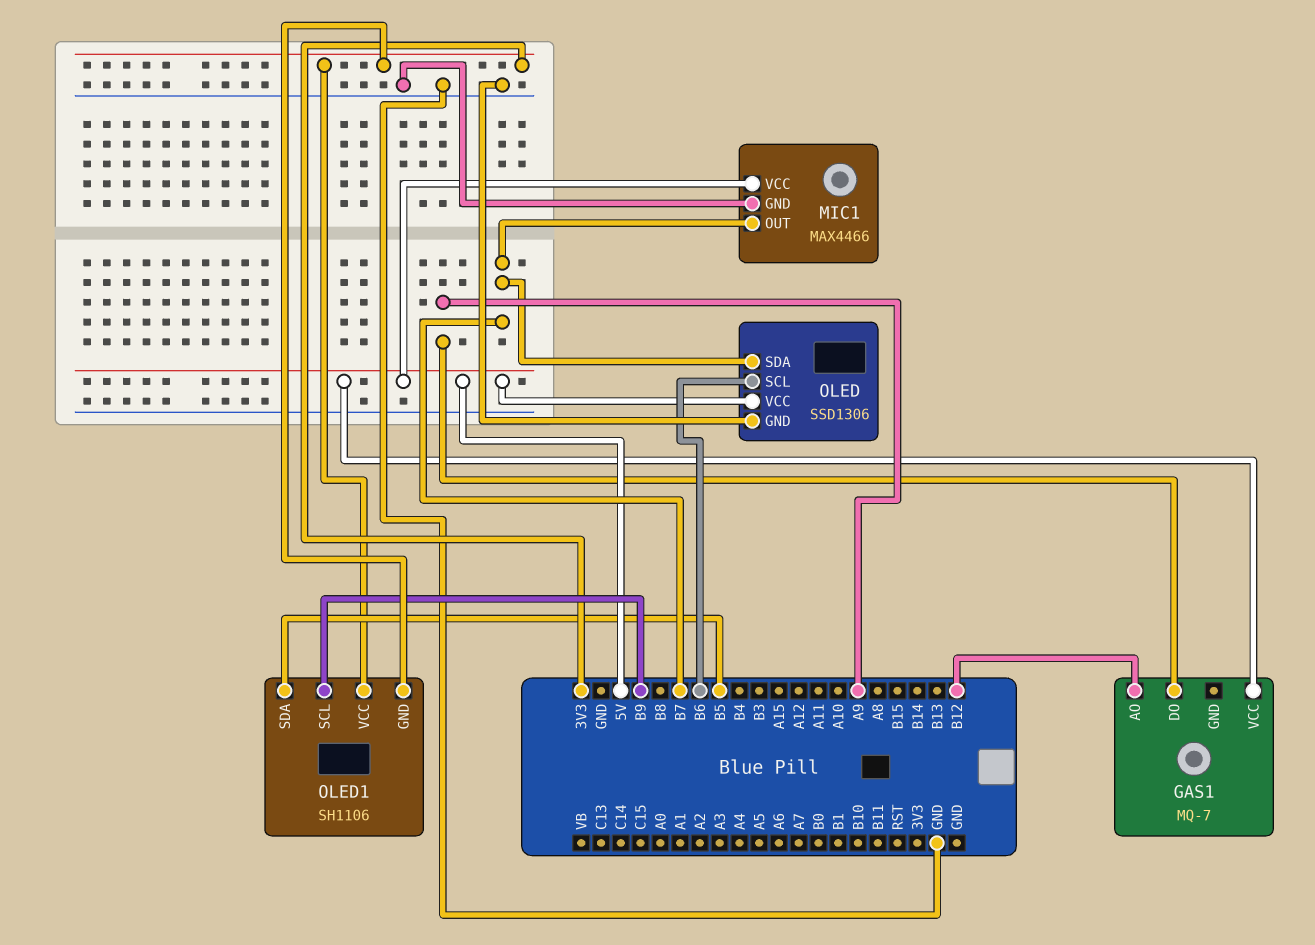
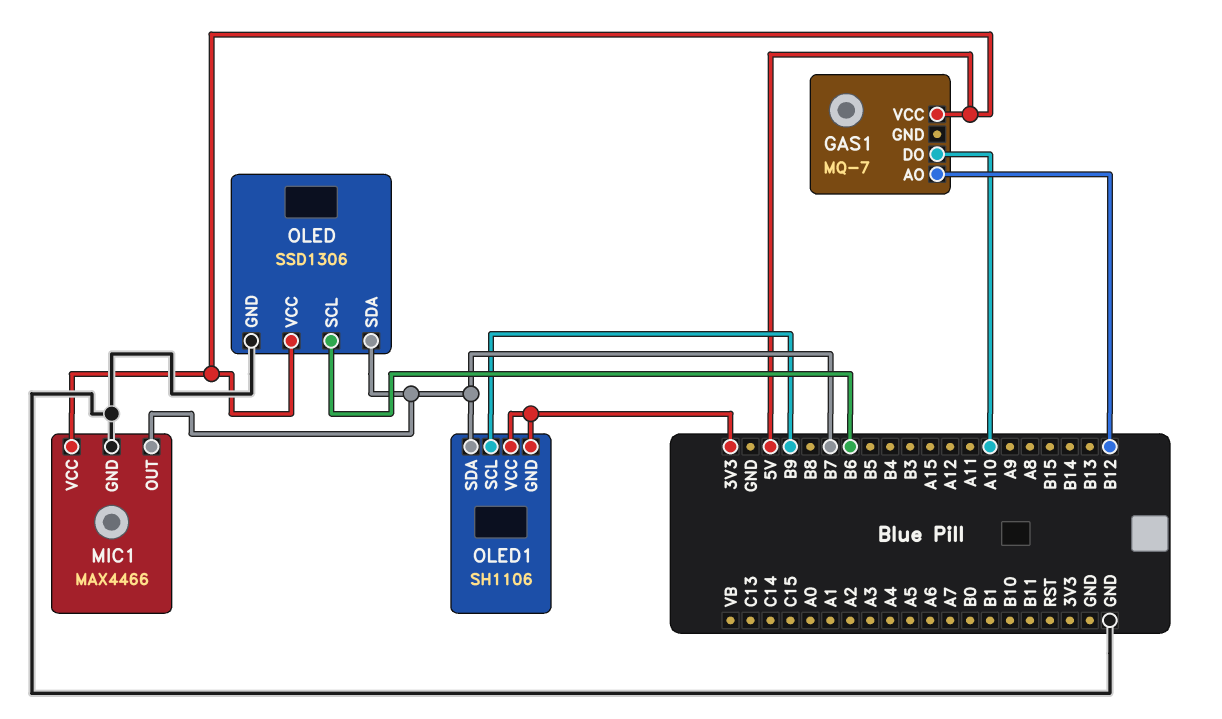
GAS1 pin DO: A9 -> A10
OLED1 pin SDA: B5 -> B7

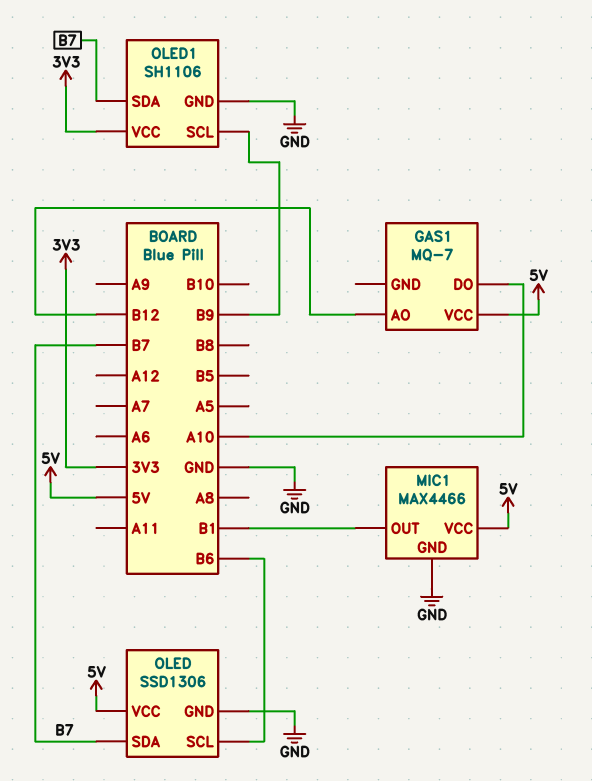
MIC1 pin OUT: B7 -> B1
OLED1 pin GND: 3V3 -> GND

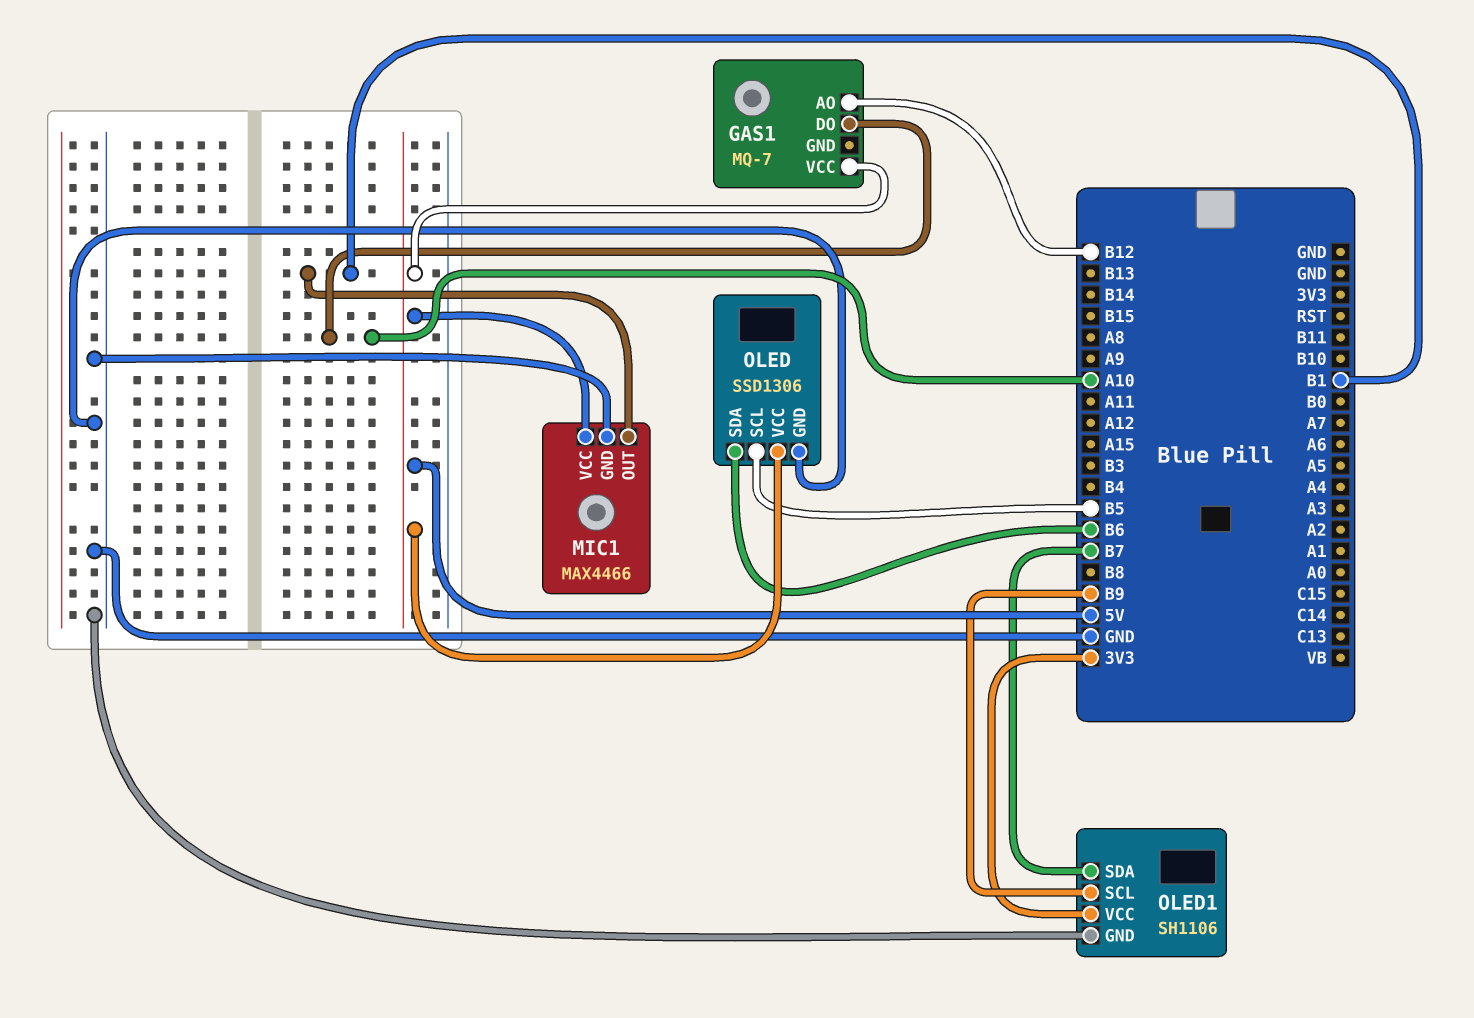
OLED pin SCL: B6 -> B5
OLED pin SDA: B7 -> B6

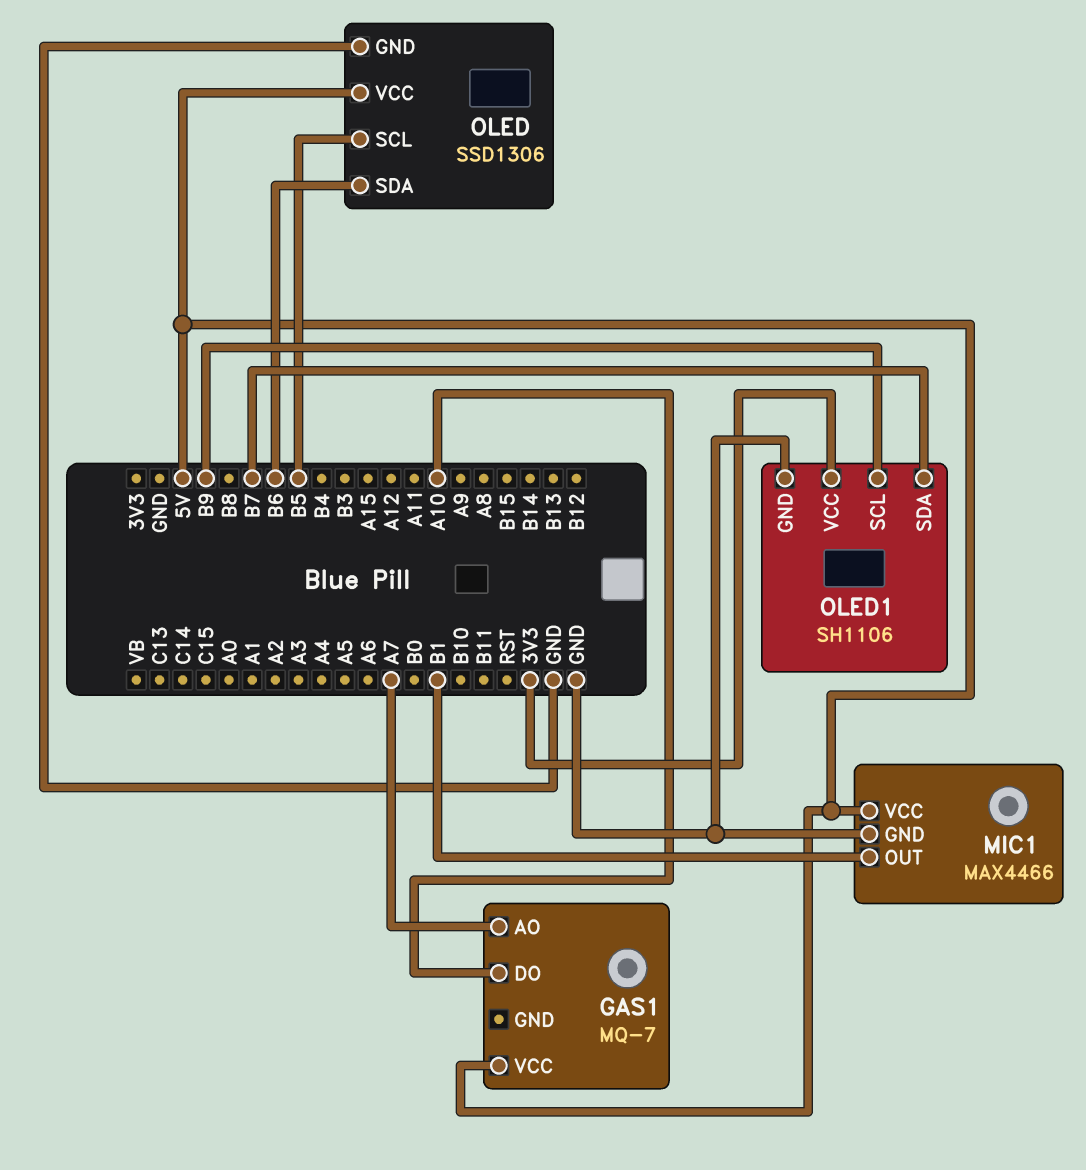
GAS1 pin AO: B12 -> A7

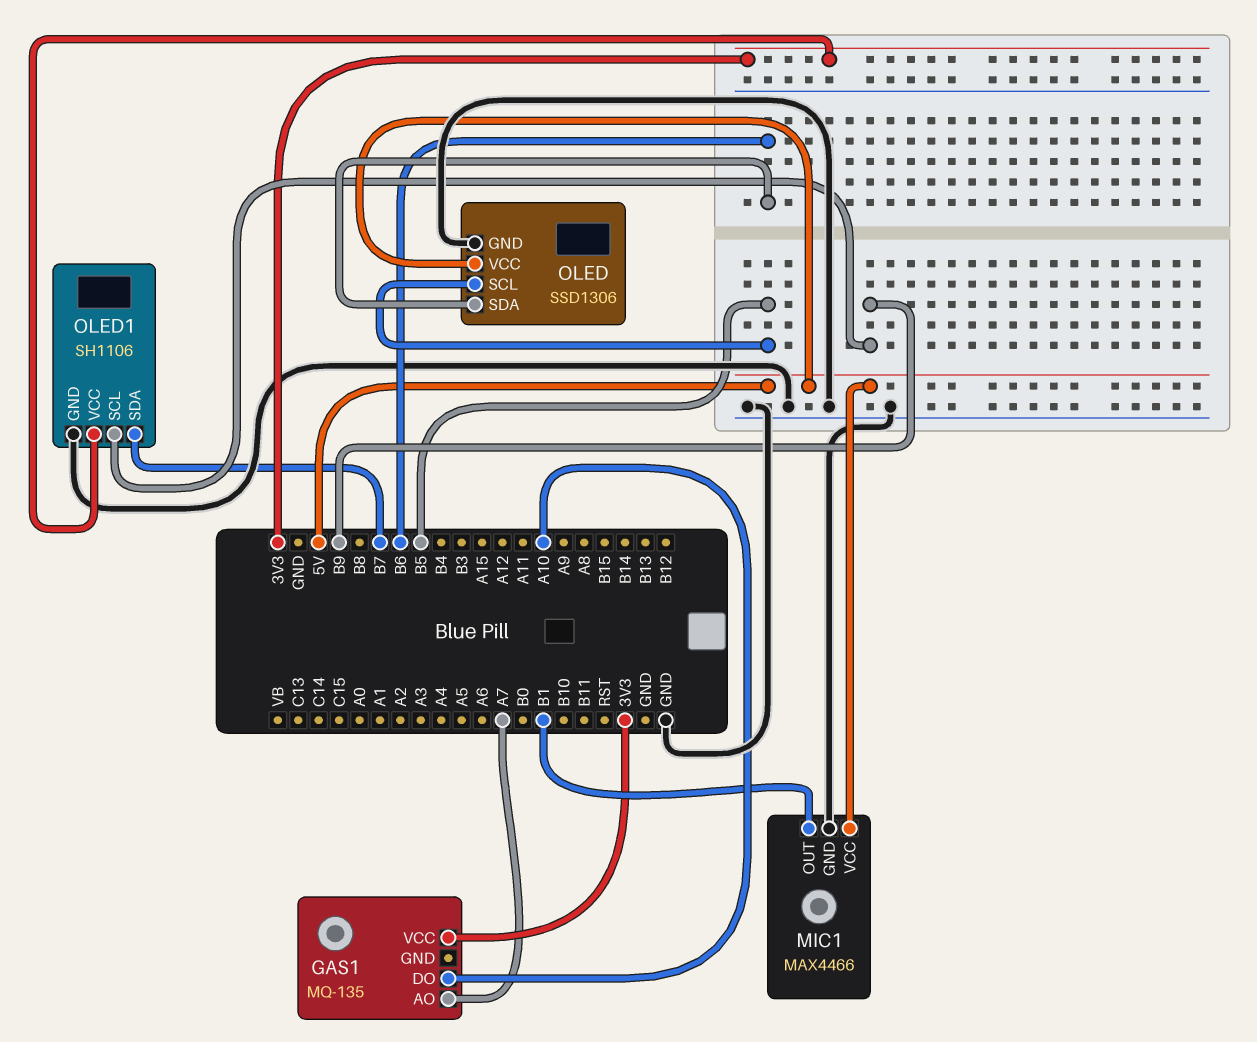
GAS1: MQ-7 -> MQ-135
GAS1 pin VCC: 5V -> 3V3

